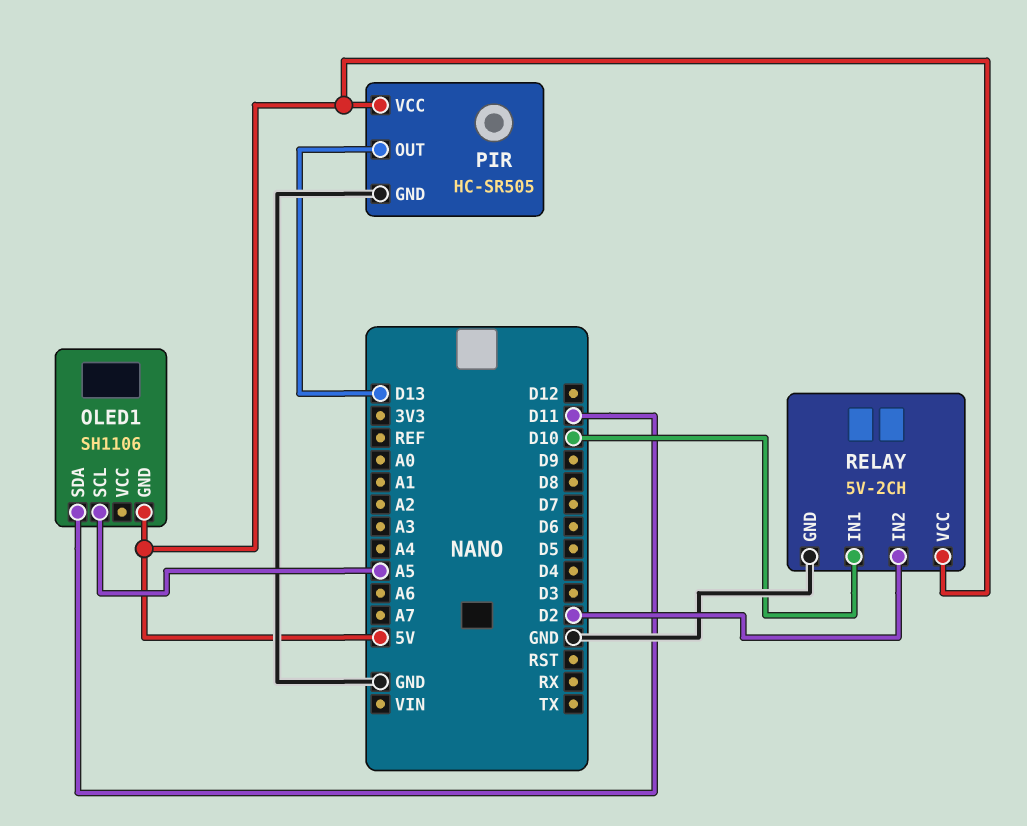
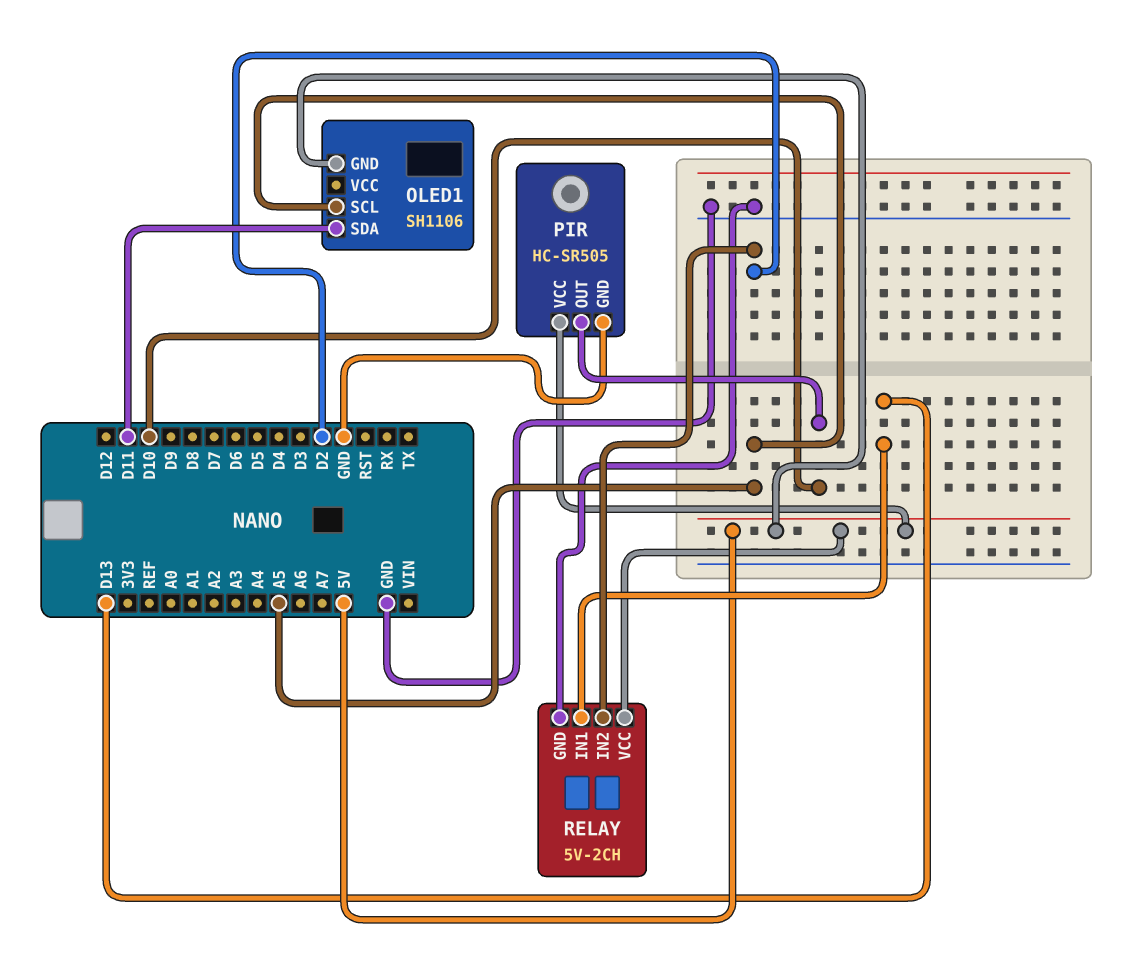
PIR pin OUT: D13 -> D10
RELAY pin IN1: D10 -> D13

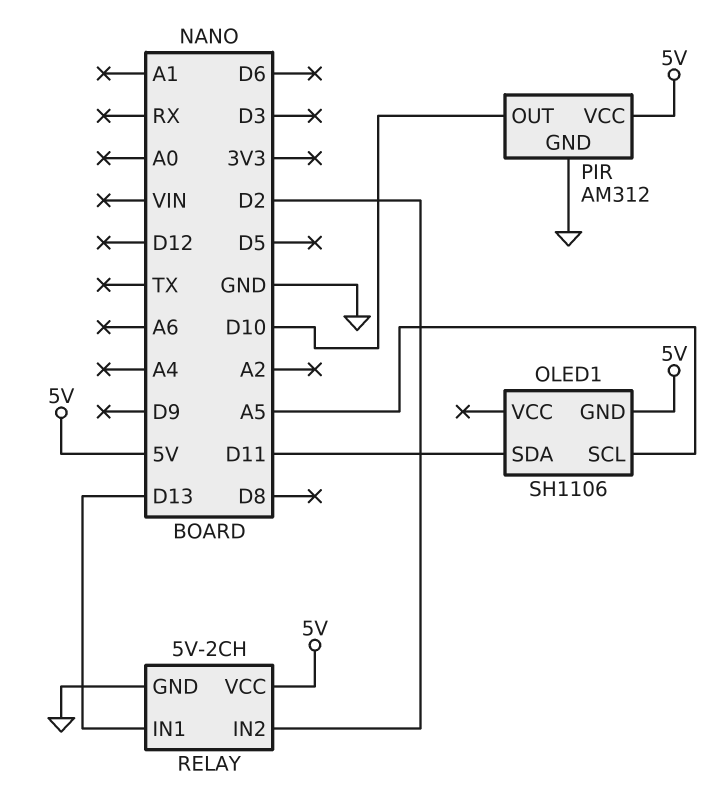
PIR: HC-SR505 -> AM312

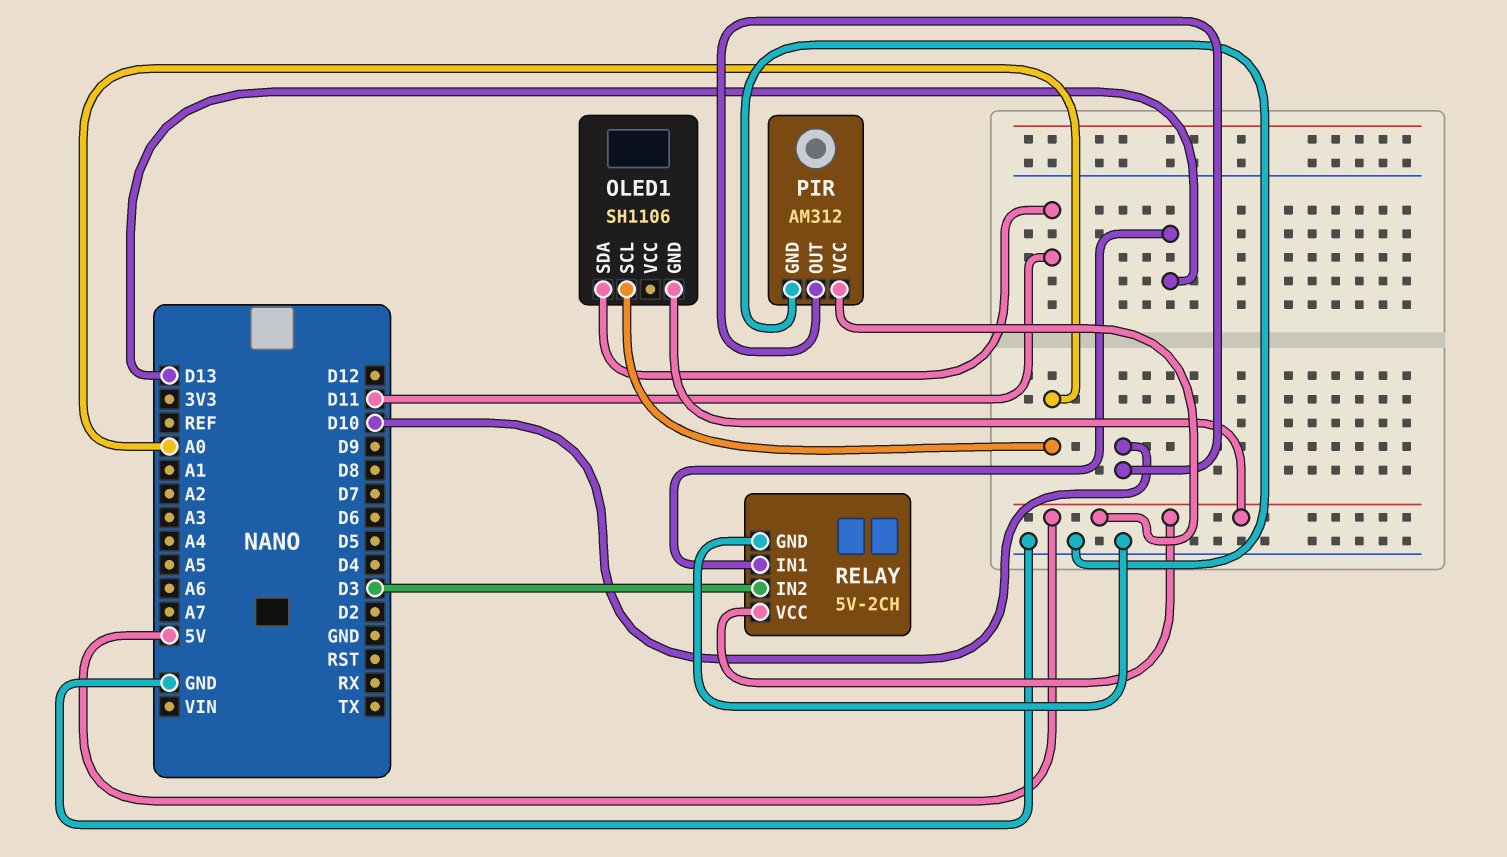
OLED1 pin SCL: A5 -> A0
RELAY pin IN2: D2 -> D3

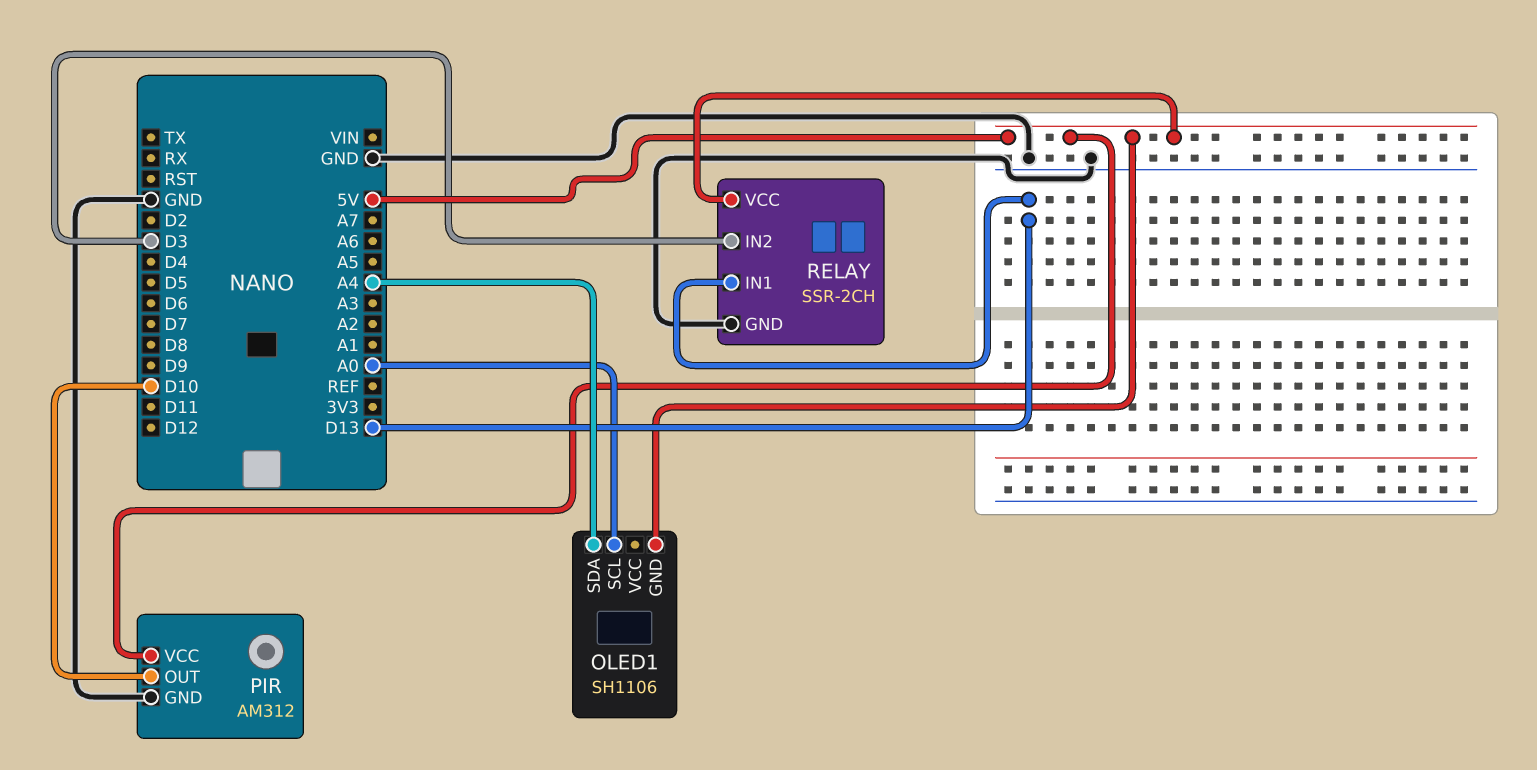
OLED1 pin SDA: D11 -> A4
RELAY: 5V-2CH -> SSR-2CH

